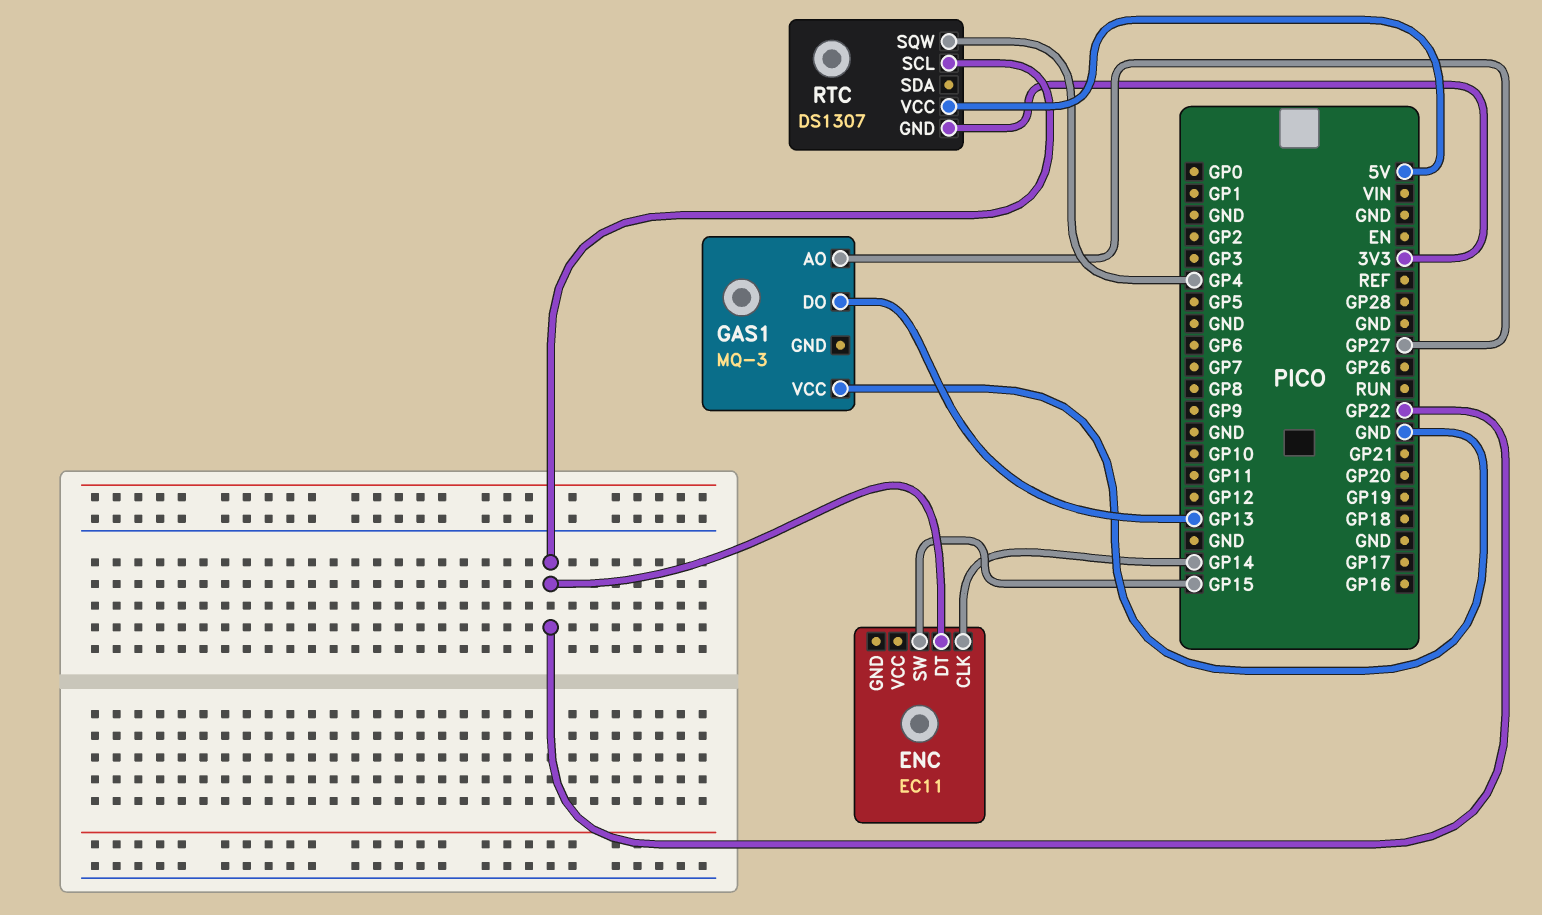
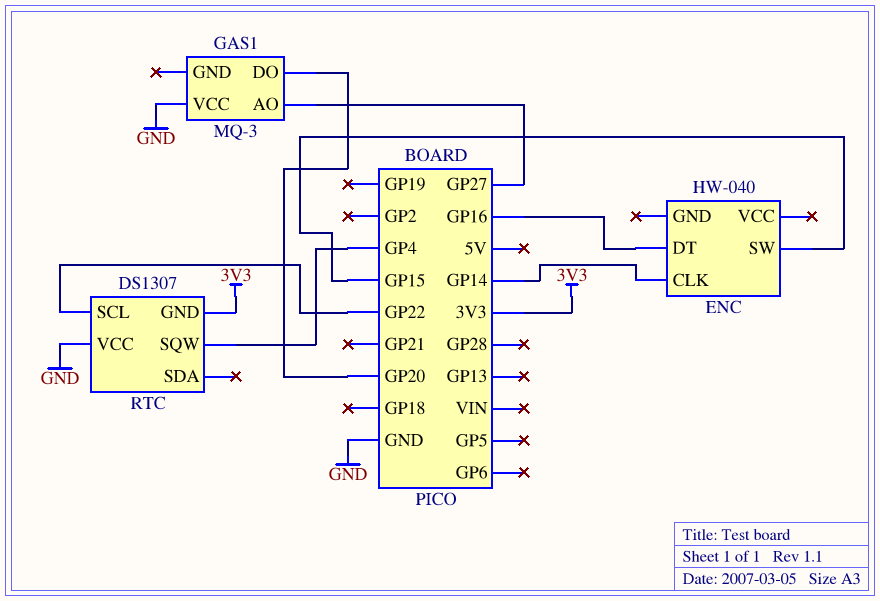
ENC: EC11 -> HW-040
ENC pin DT: GP22 -> GP16
GAS1 pin DO: GP13 -> GP20
RTC pin VCC: 5V -> GND

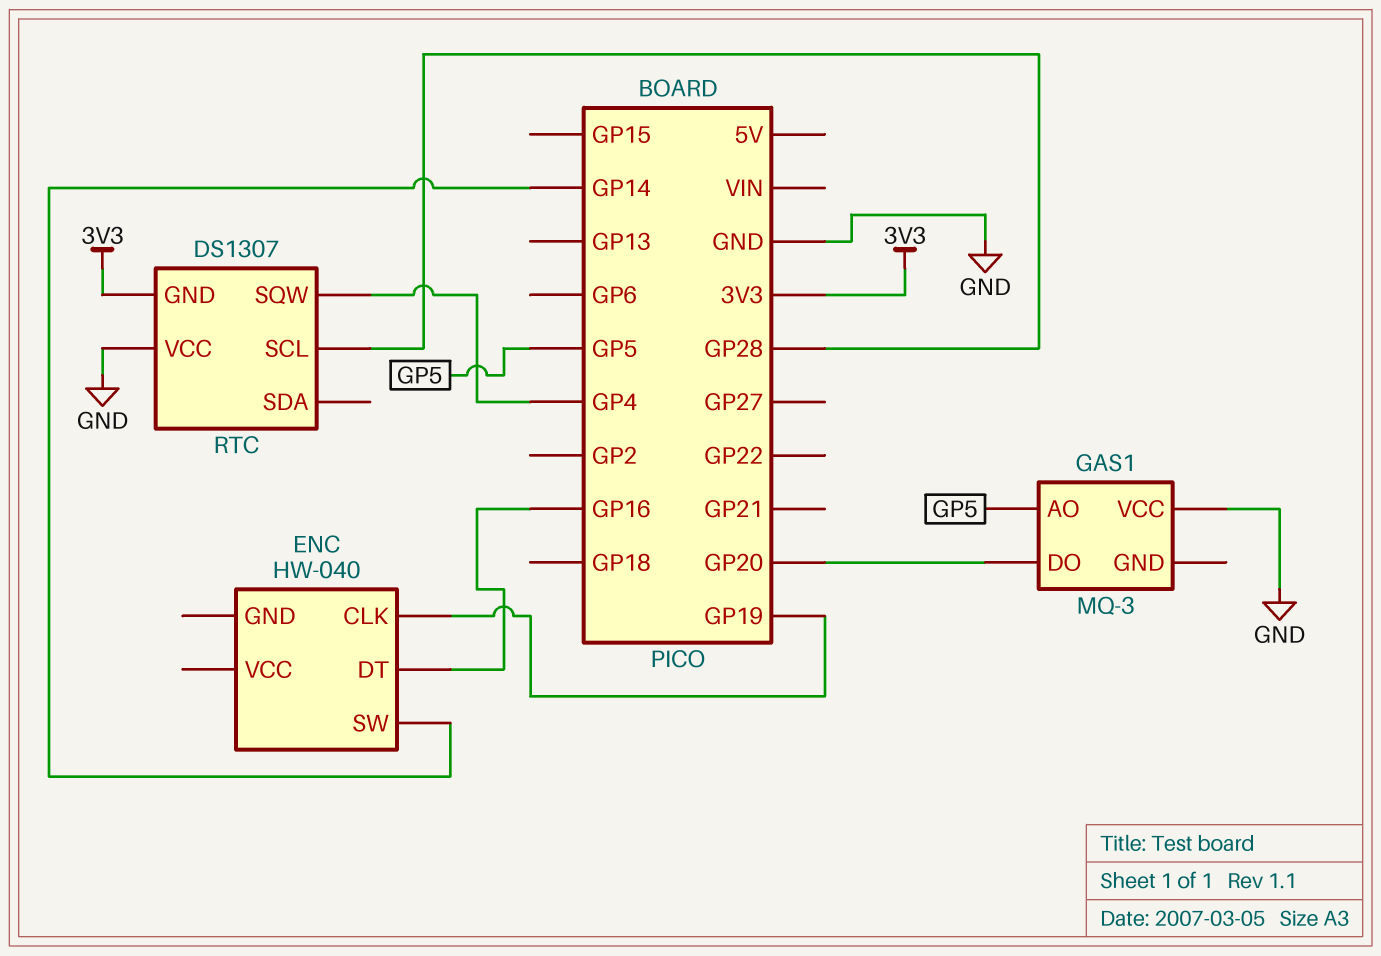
ENC pin CLK: GP14 -> GP19
ENC pin SW: GP15 -> GP14
GAS1 pin AO: GP27 -> GP5
RTC pin SCL: GP22 -> GP28

